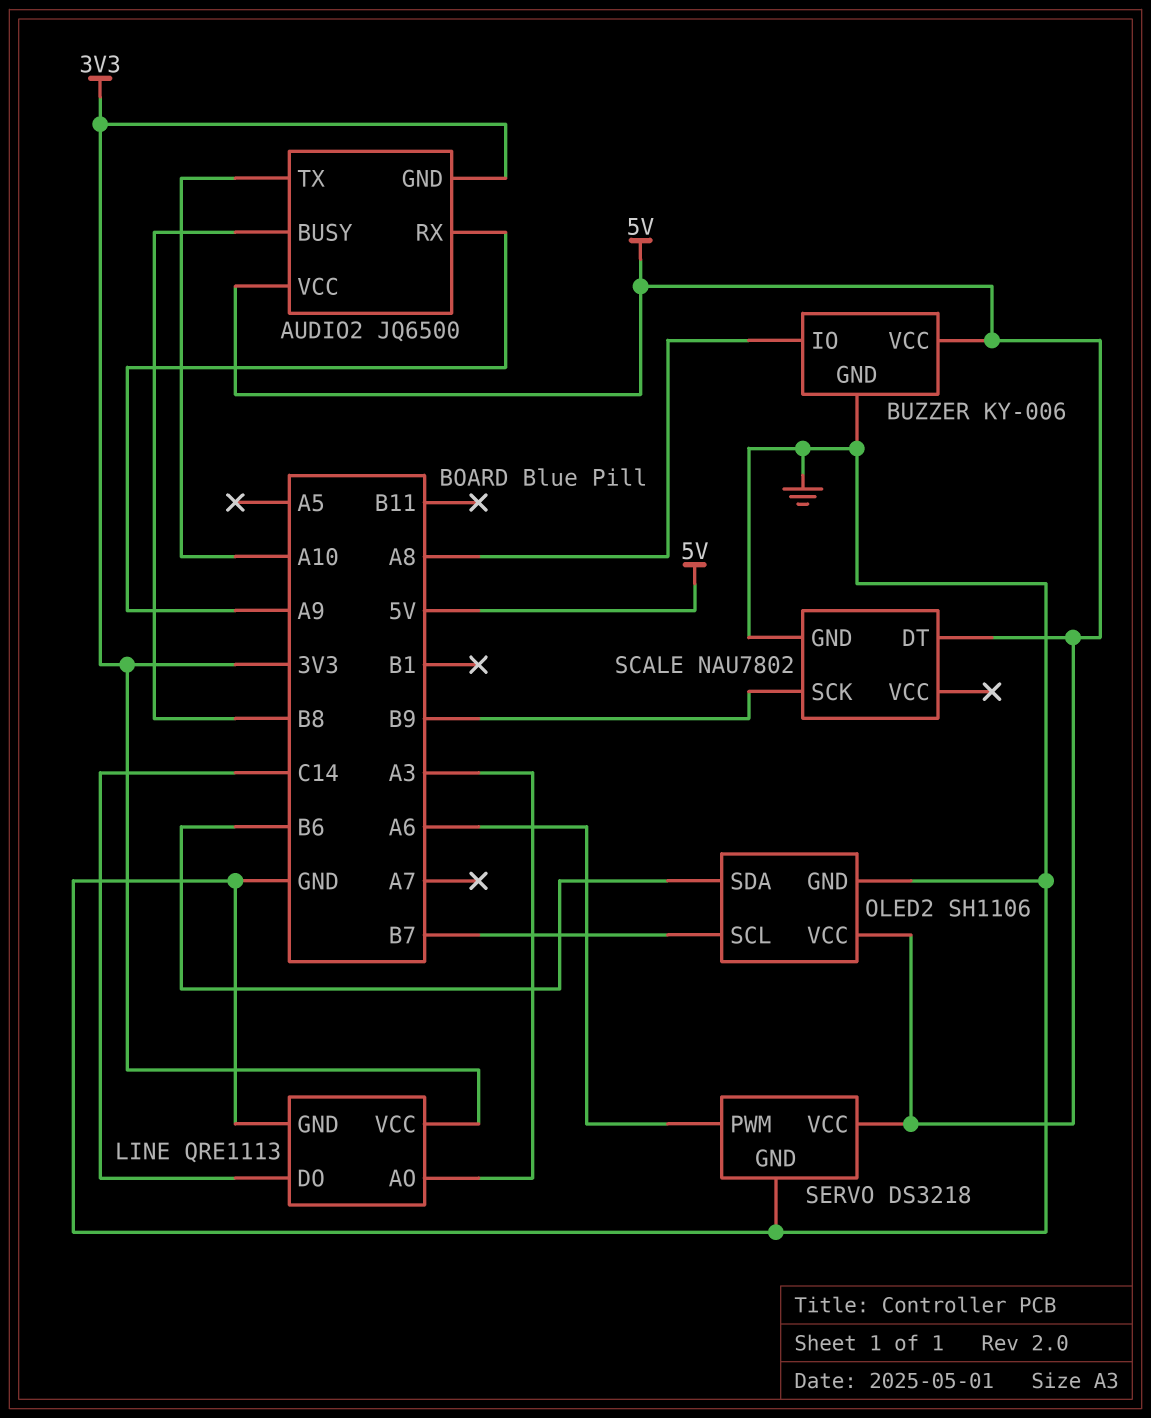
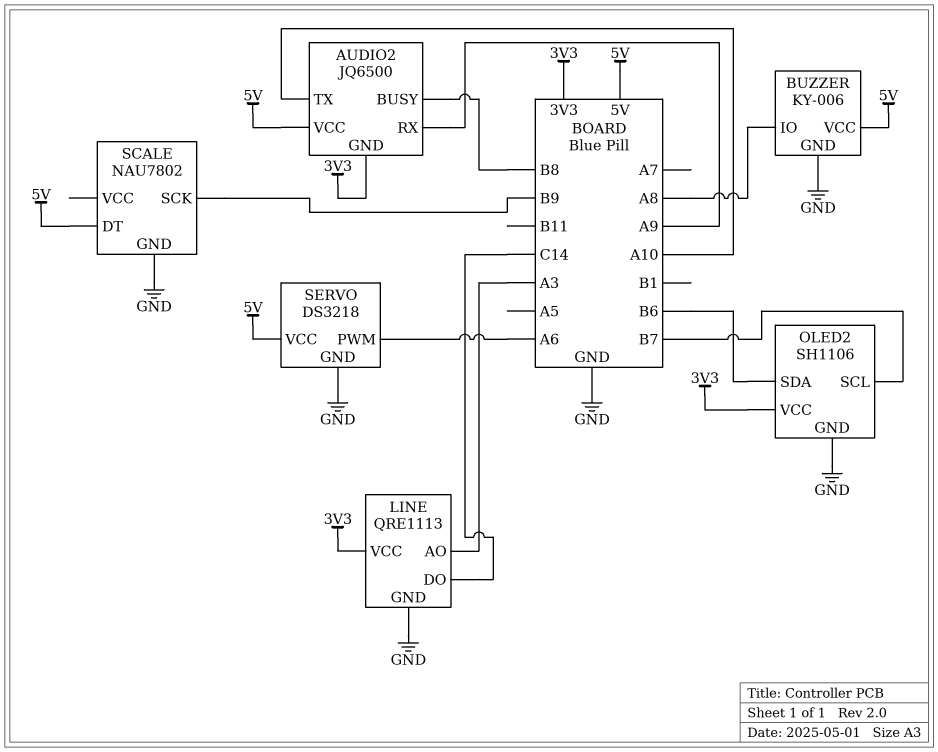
OLED2 pin VCC: 5V -> 3V3

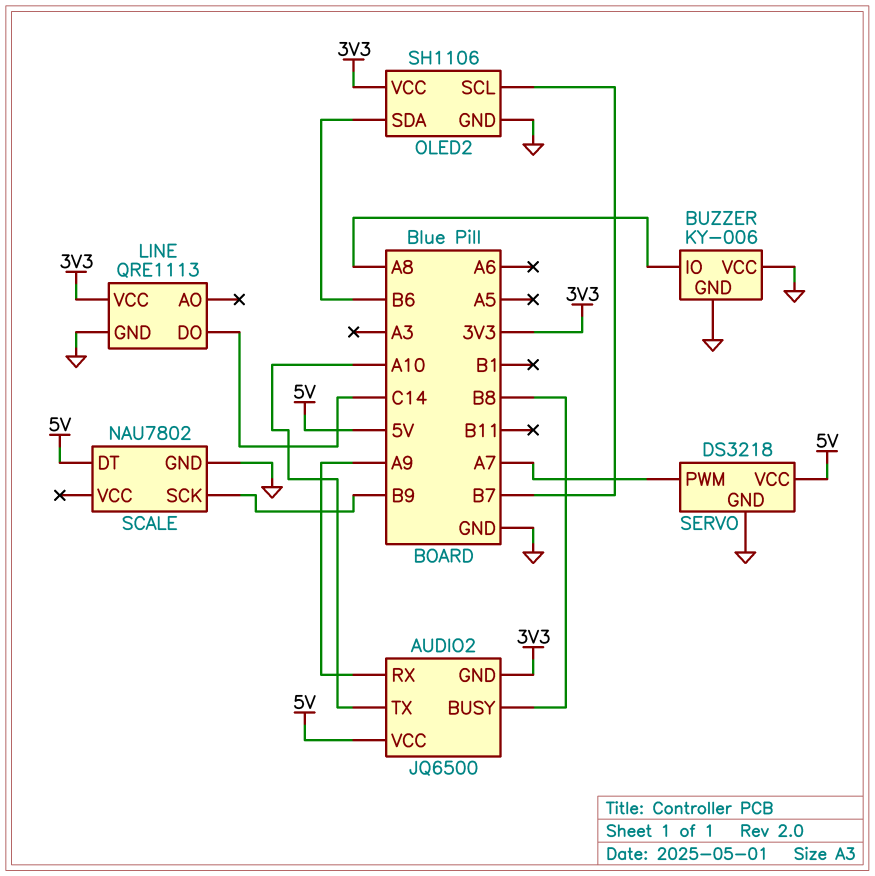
BUZZER pin VCC: 5V -> GND
LINE pin AO: A3 -> none
SERVO pin PWM: A6 -> A7

